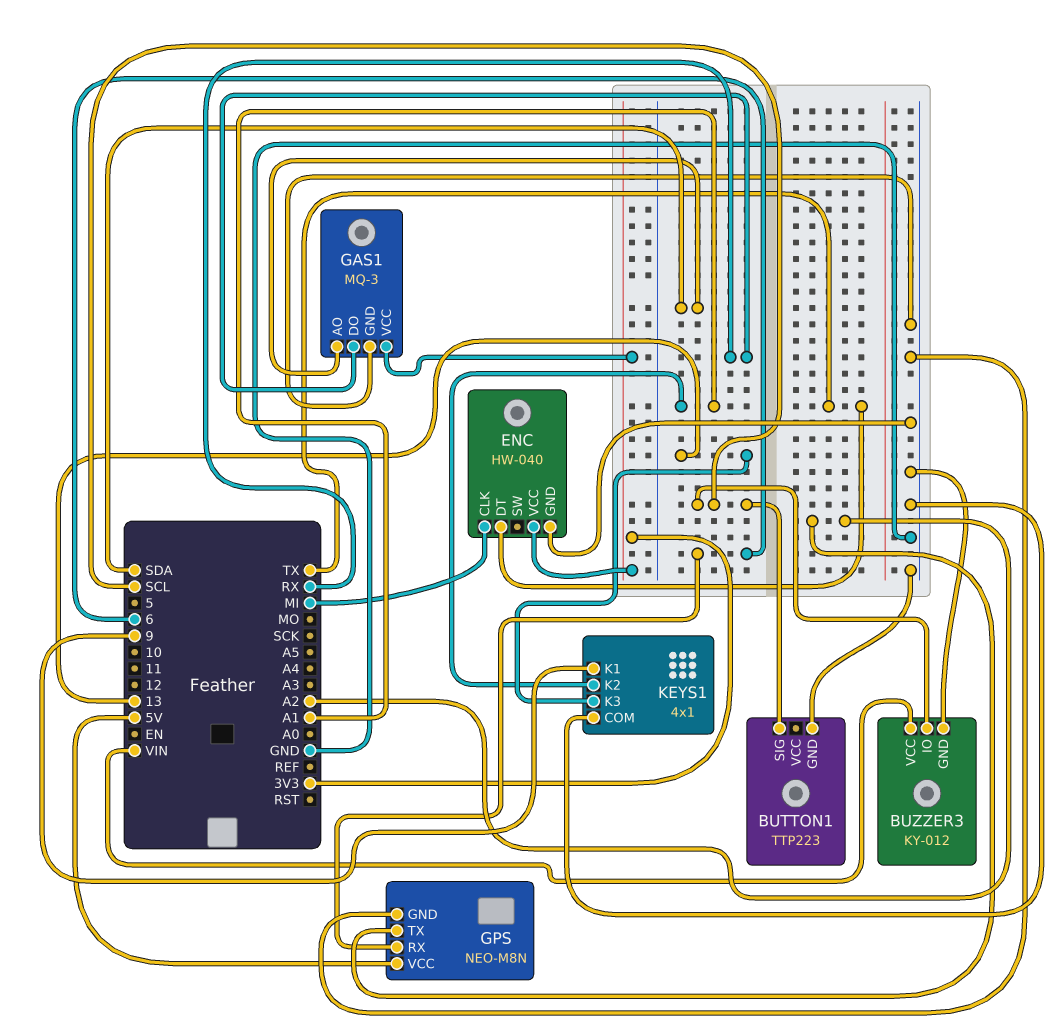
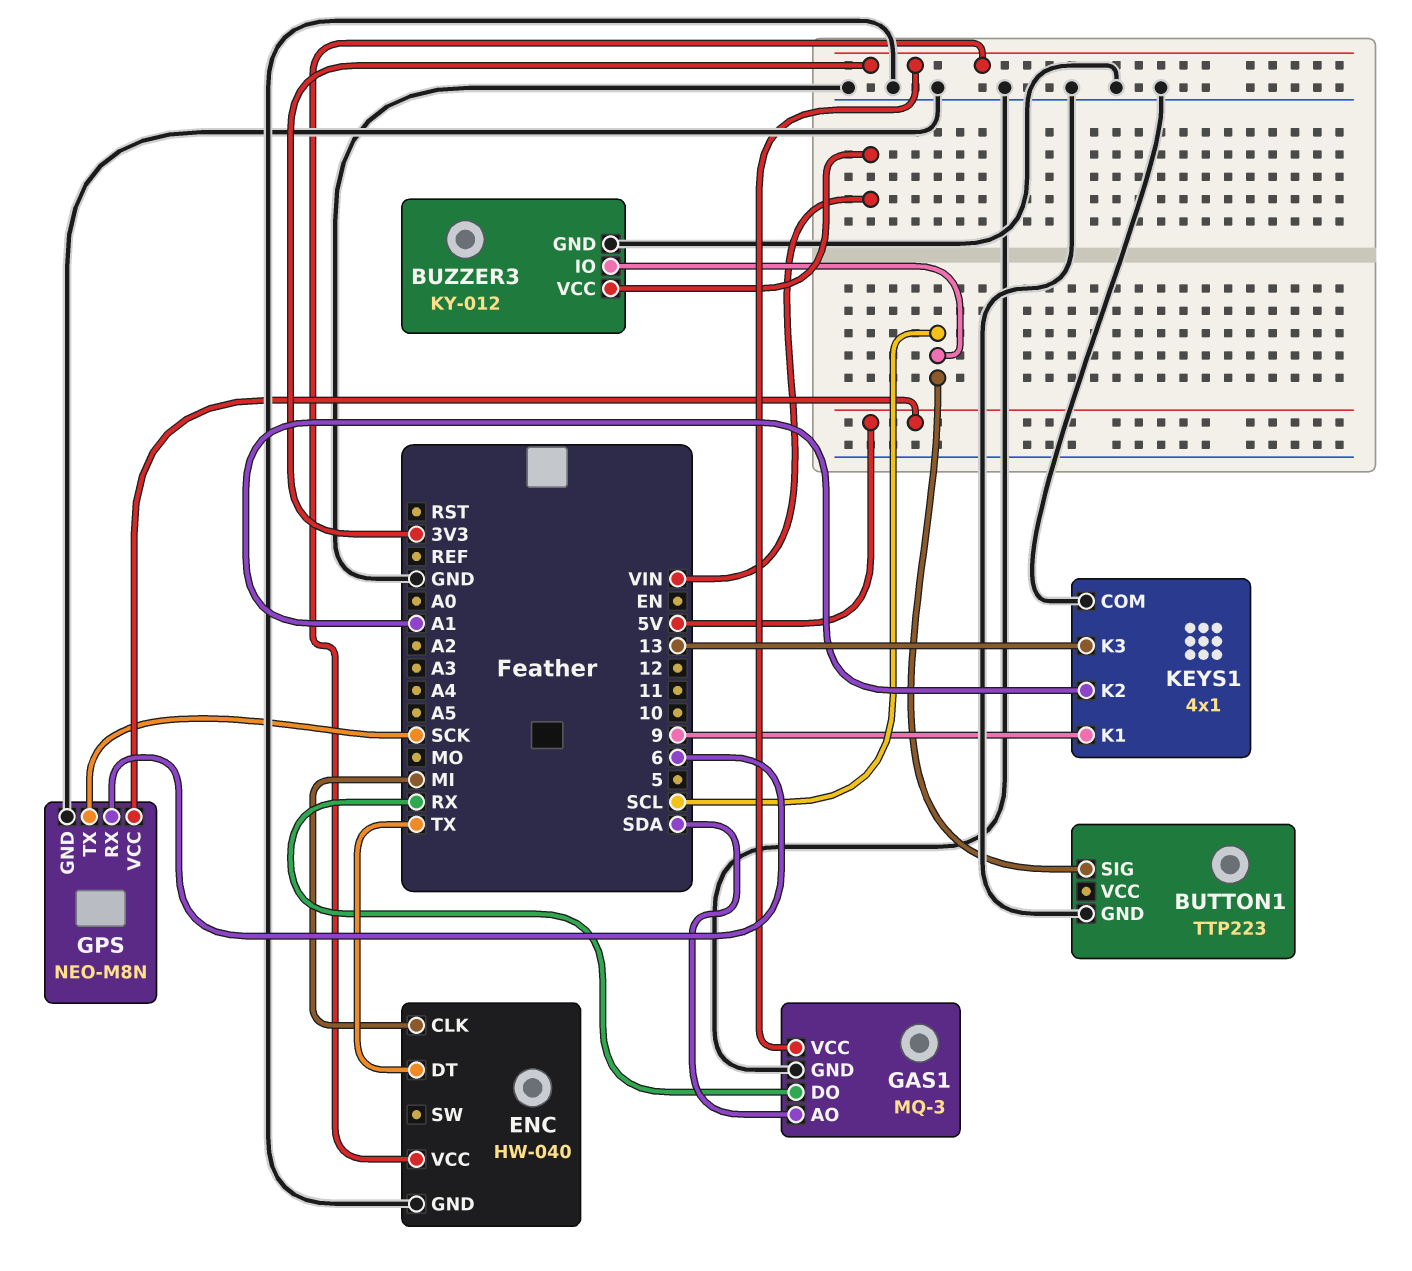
GPS pin TX: A2 -> SCK

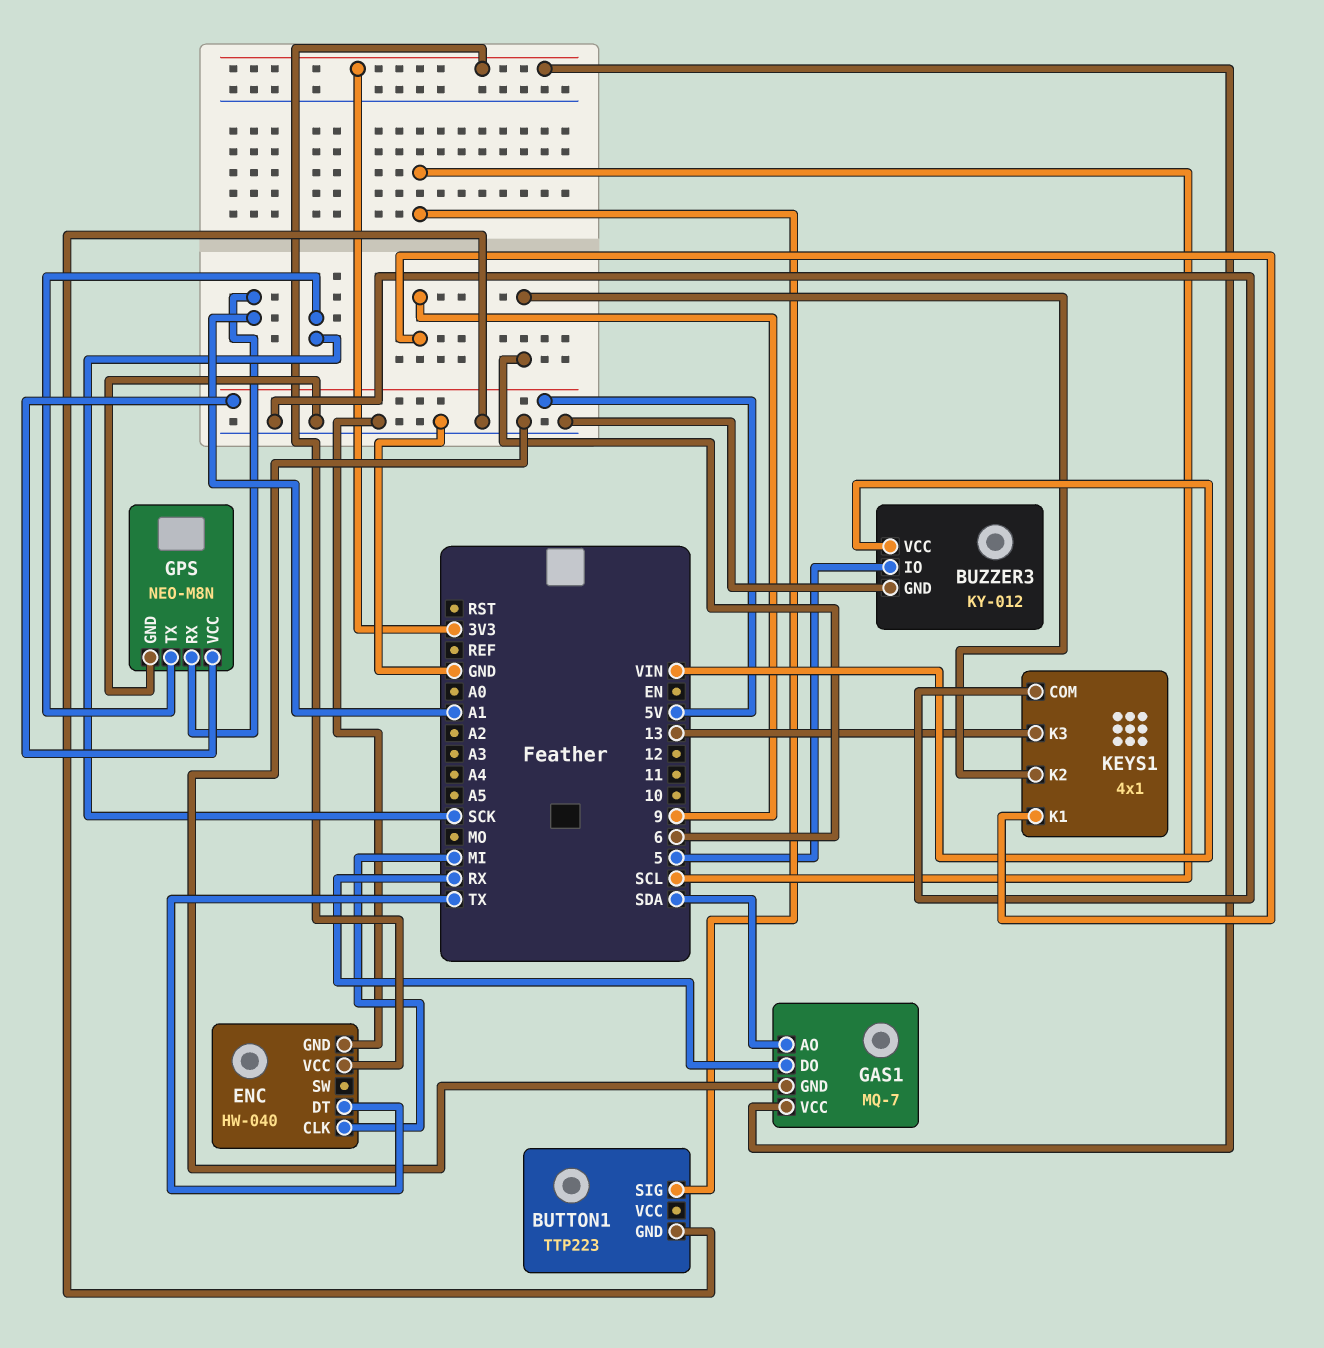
BUZZER3 pin IO: SCL -> 5
GAS1: MQ-3 -> MQ-7
GPS pin RX: 6 -> A1
KEYS1 pin K2: A1 -> 6

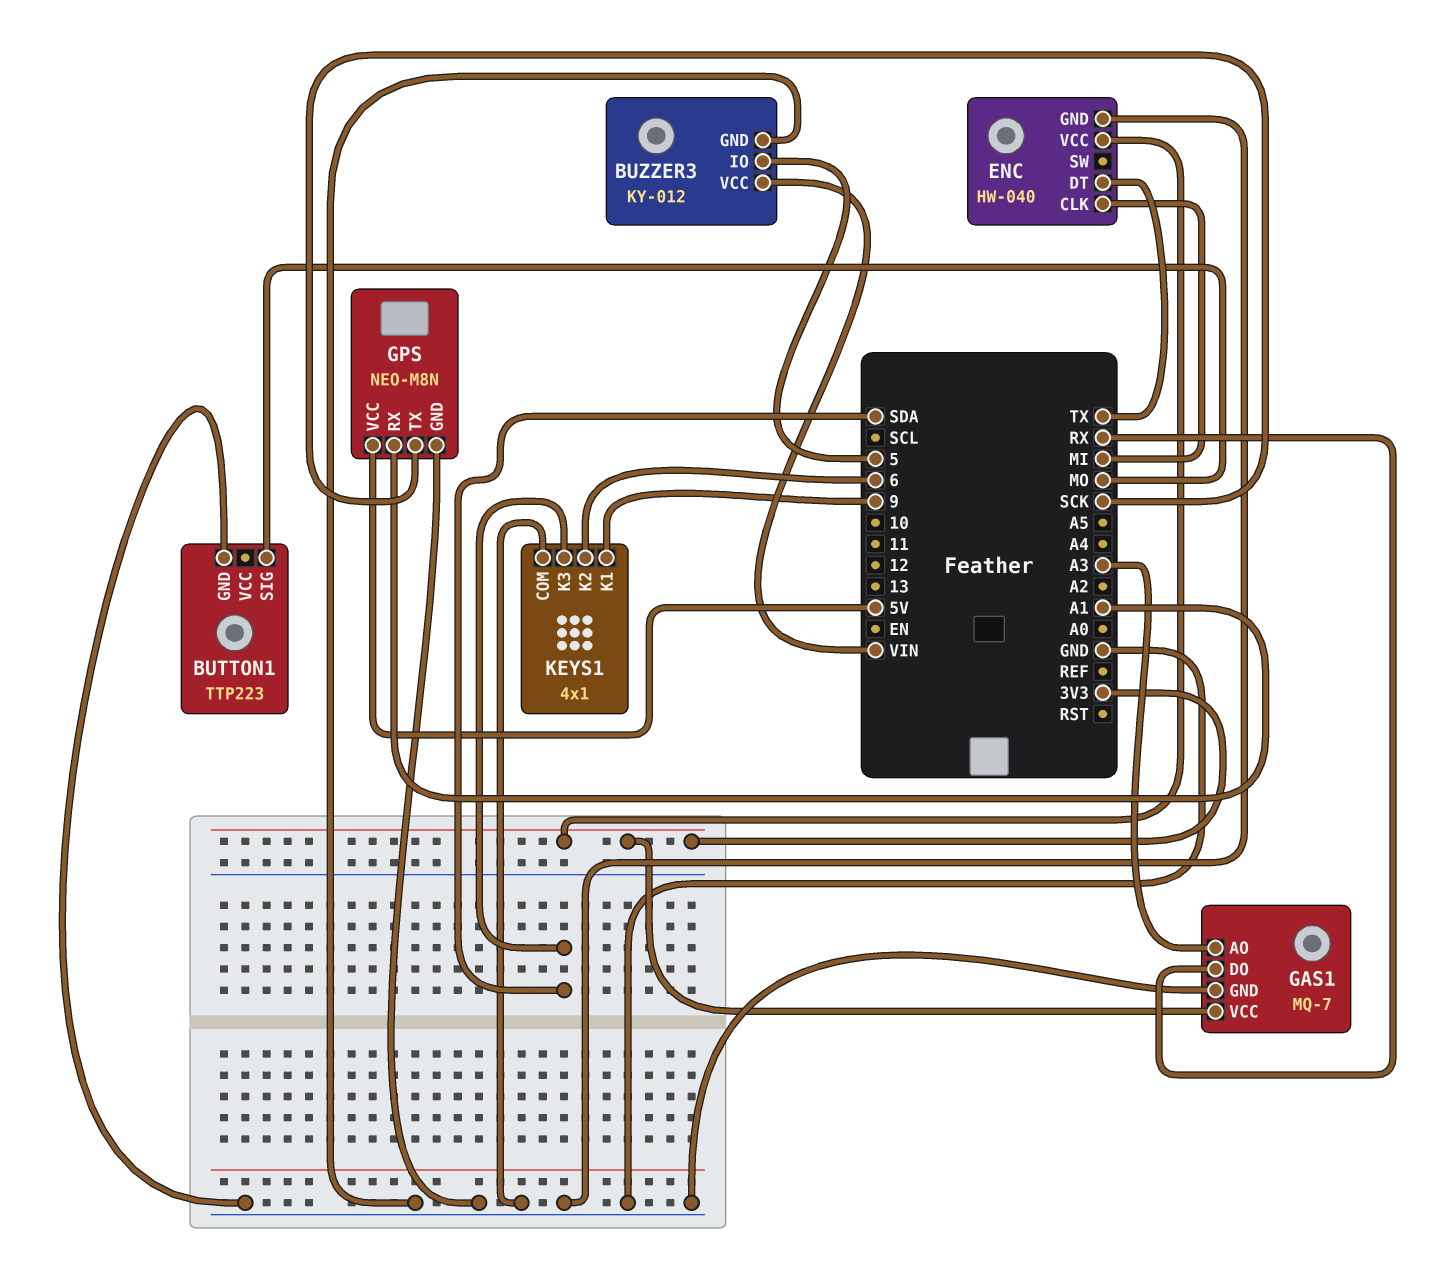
BUTTON1 pin SIG: SCL -> MO
GAS1 pin AO: SDA -> A3
KEYS1 pin K3: 13 -> SDA

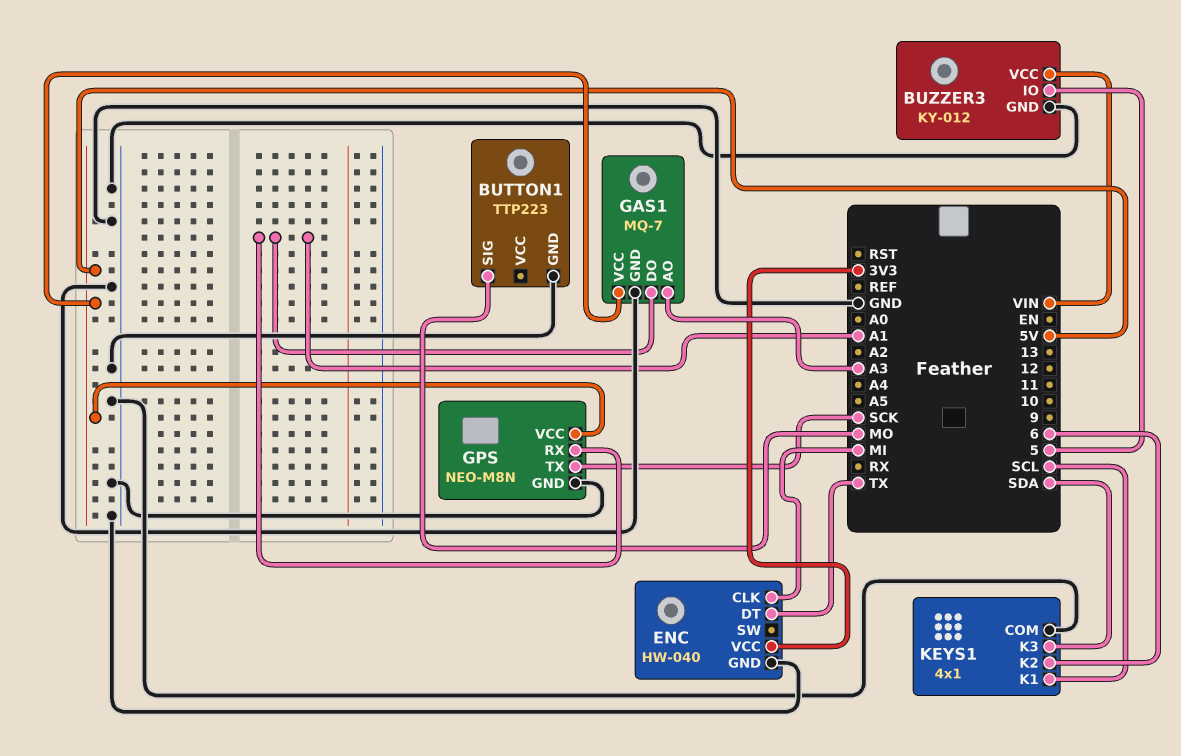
GAS1 pin DO: RX -> A1
GAS1 pin VCC: 3V3 -> 5V
KEYS1 pin K1: 9 -> SCL

